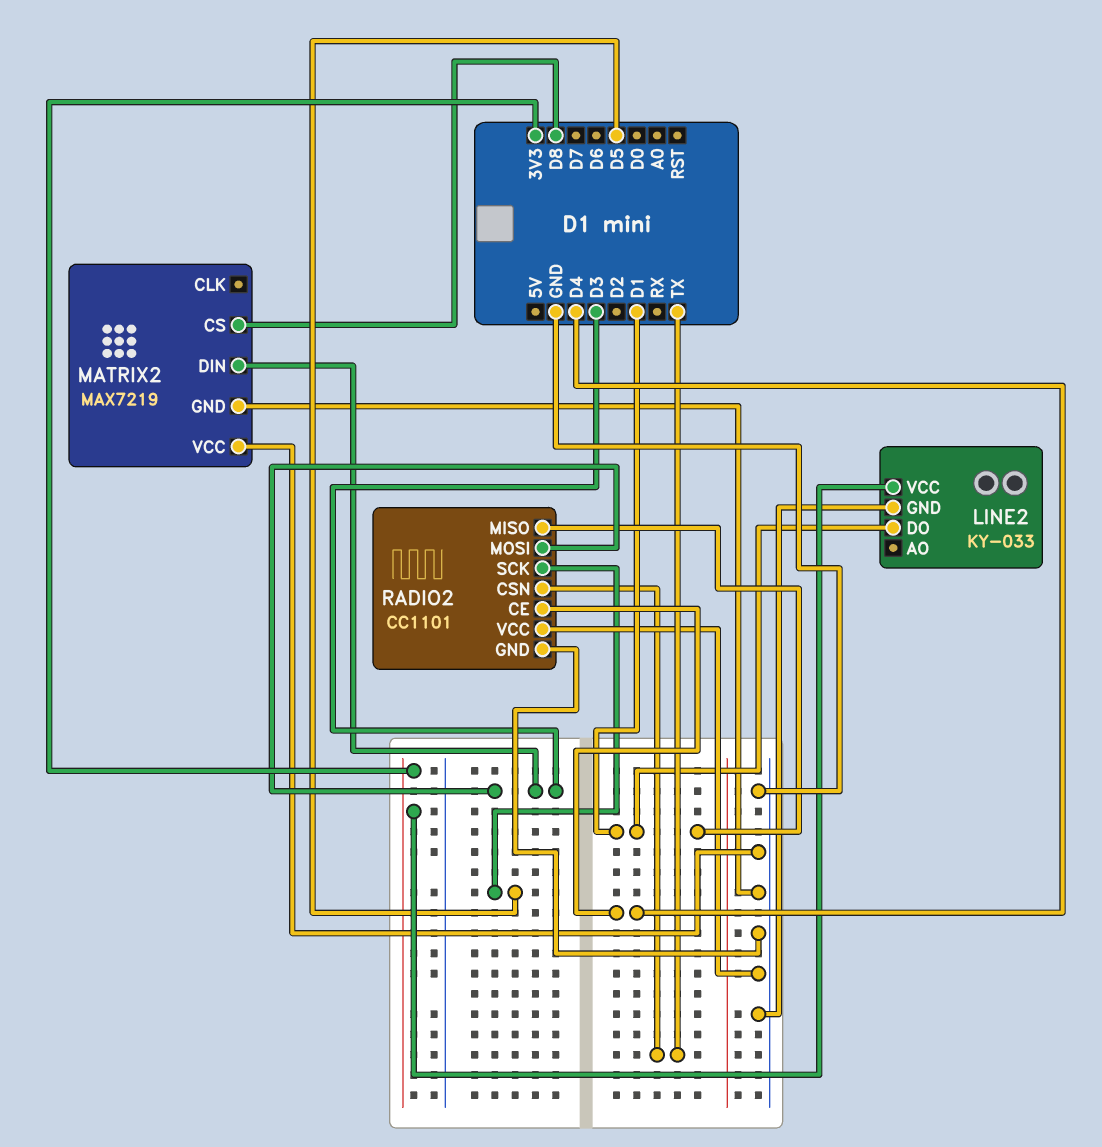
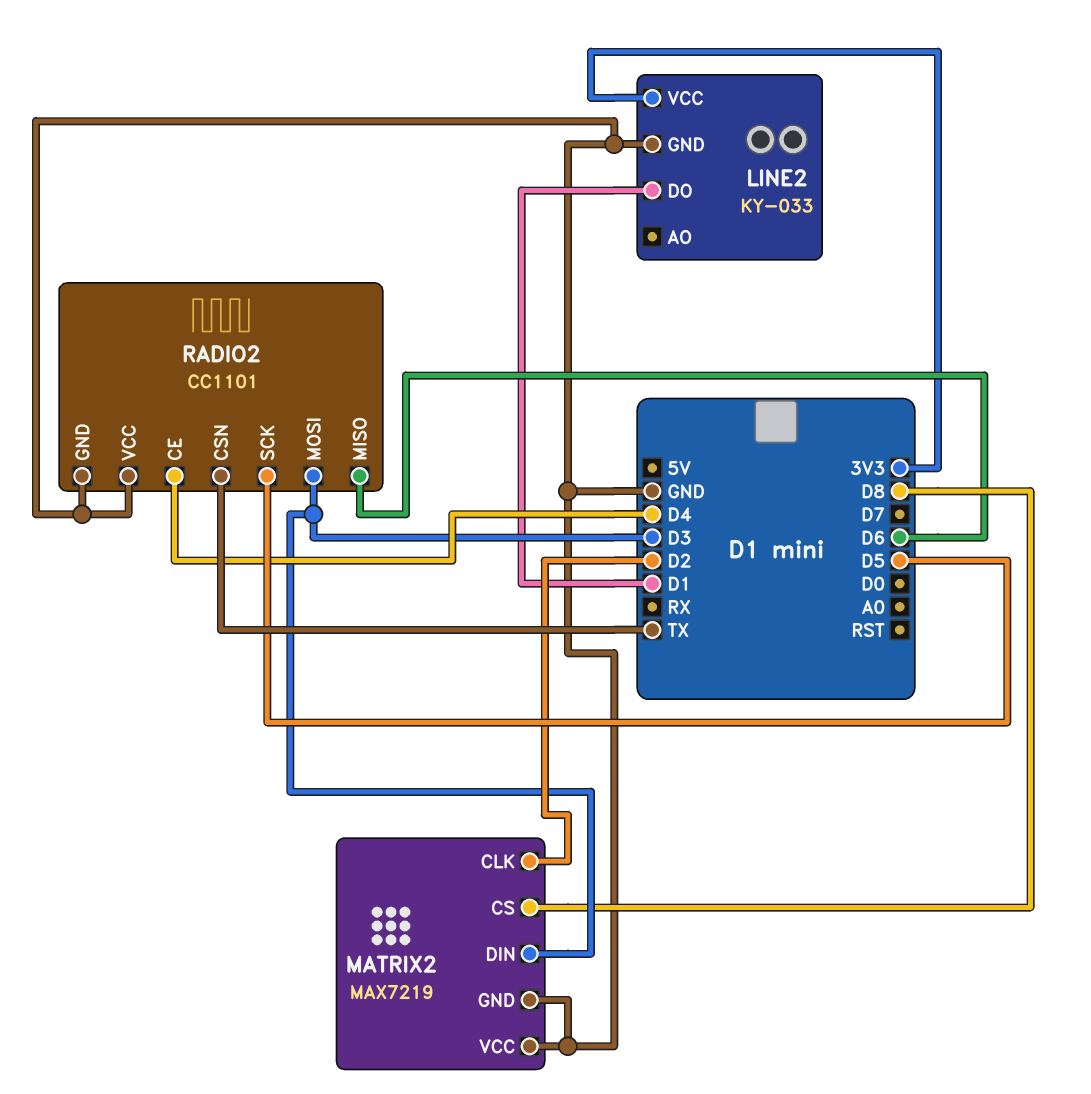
MATRIX2 pin CLK: none -> D2
RADIO2 pin MISO: D1 -> D6

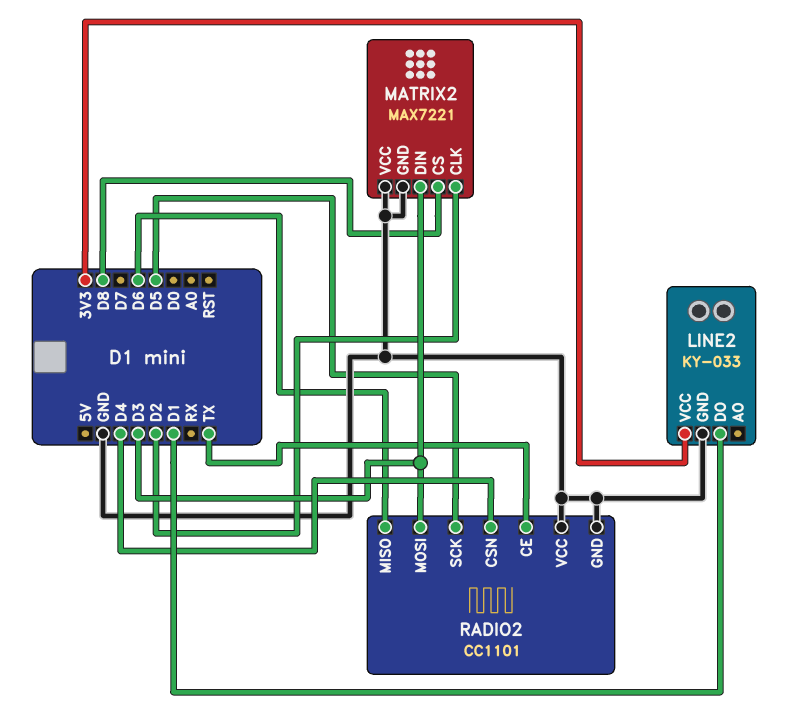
MATRIX2: MAX7219 -> MAX7221
RADIO2 pin CE: D4 -> TX
RADIO2 pin CSN: TX -> D4

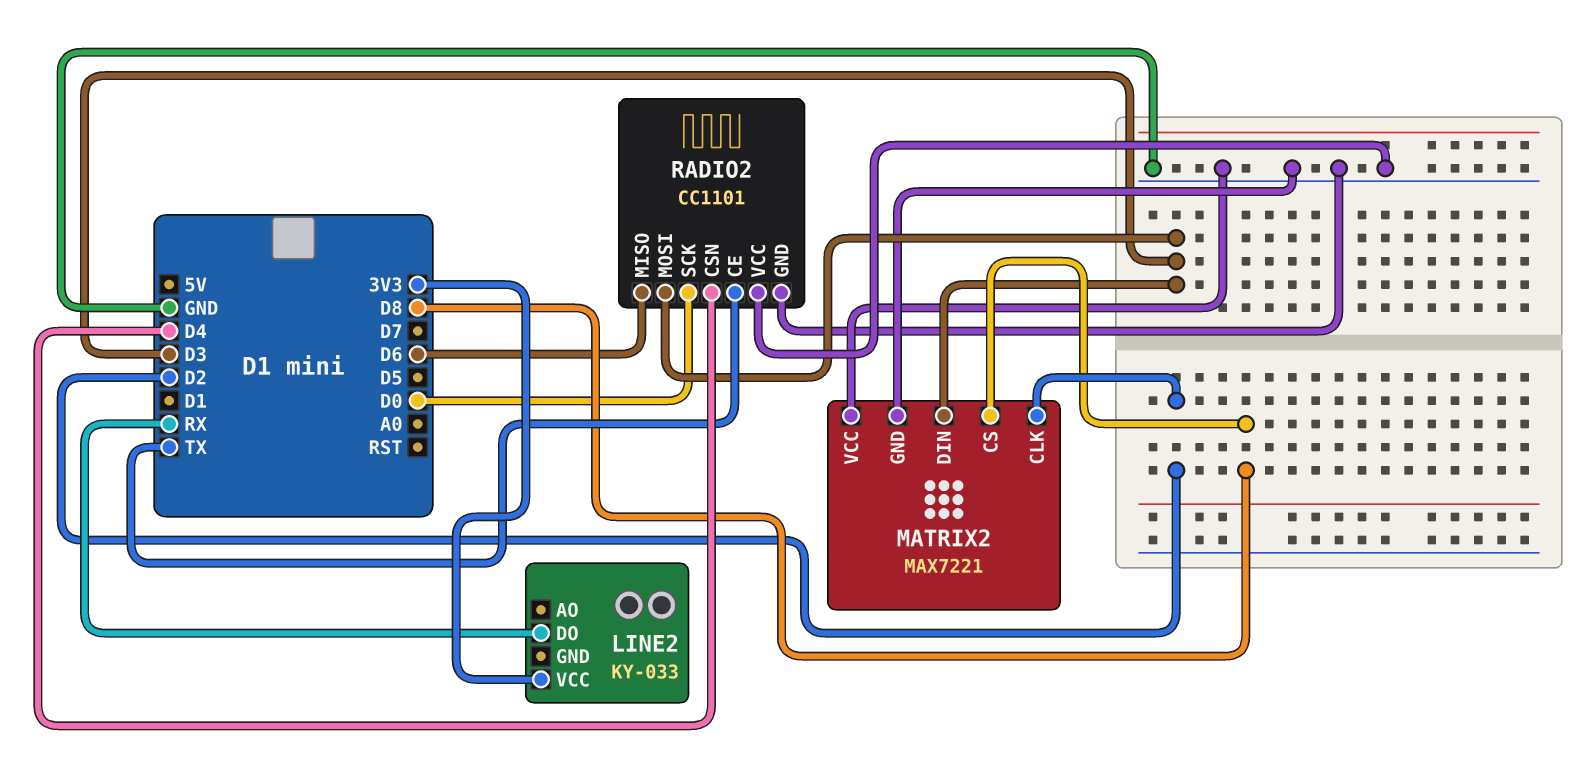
LINE2 pin DO: D1 -> RX
LINE2 pin GND: GND -> none
RADIO2 pin SCK: D5 -> D0

